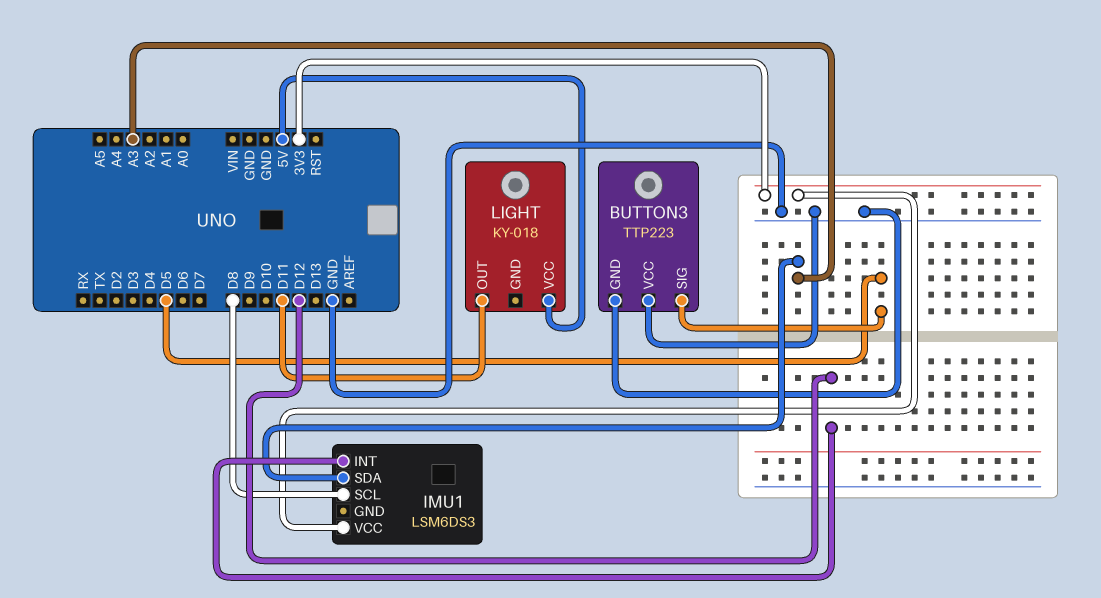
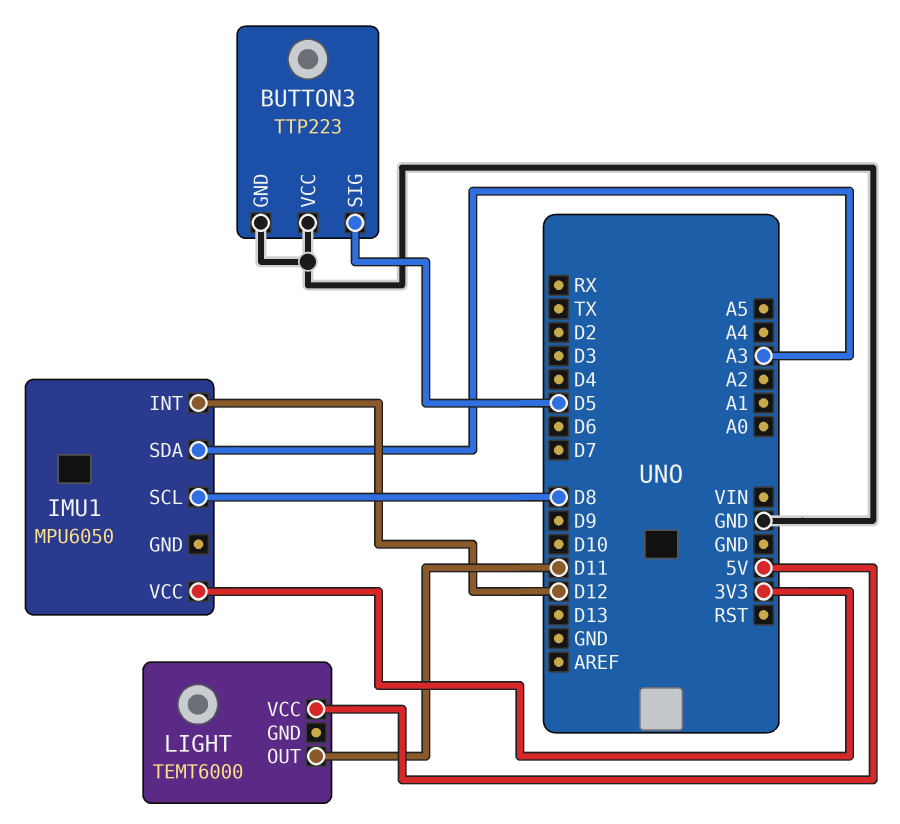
IMU1: LSM6DS3 -> MPU6050
LIGHT: KY-018 -> TEMT6000

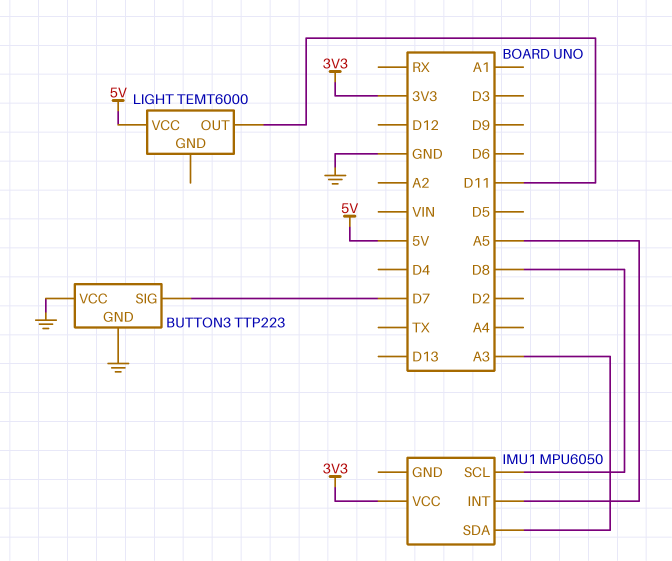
BUTTON3 pin SIG: D5 -> D7
IMU1 pin INT: D12 -> A5

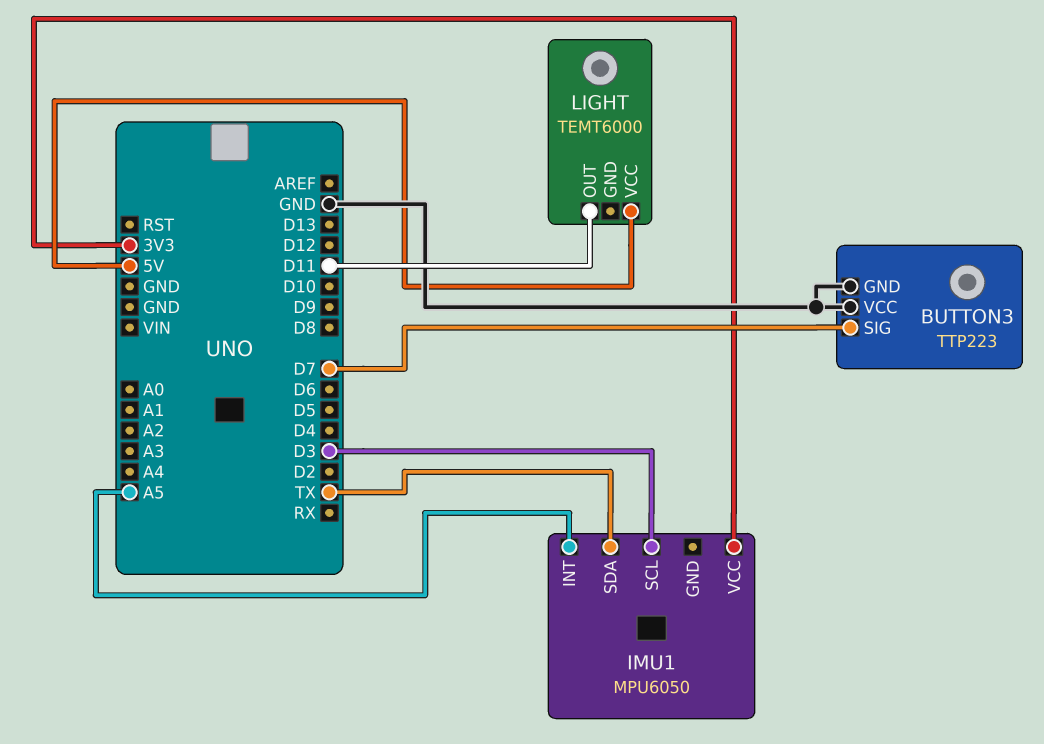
IMU1 pin SCL: D8 -> D3
IMU1 pin SDA: A3 -> TX

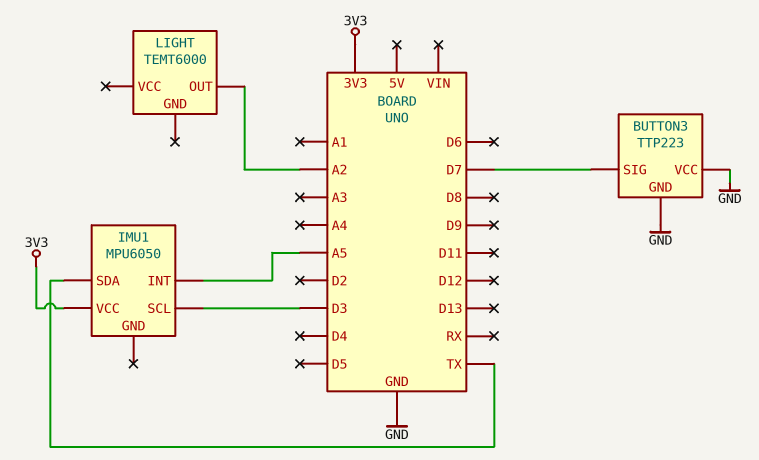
LIGHT pin OUT: D11 -> A2
LIGHT pin VCC: 5V -> none

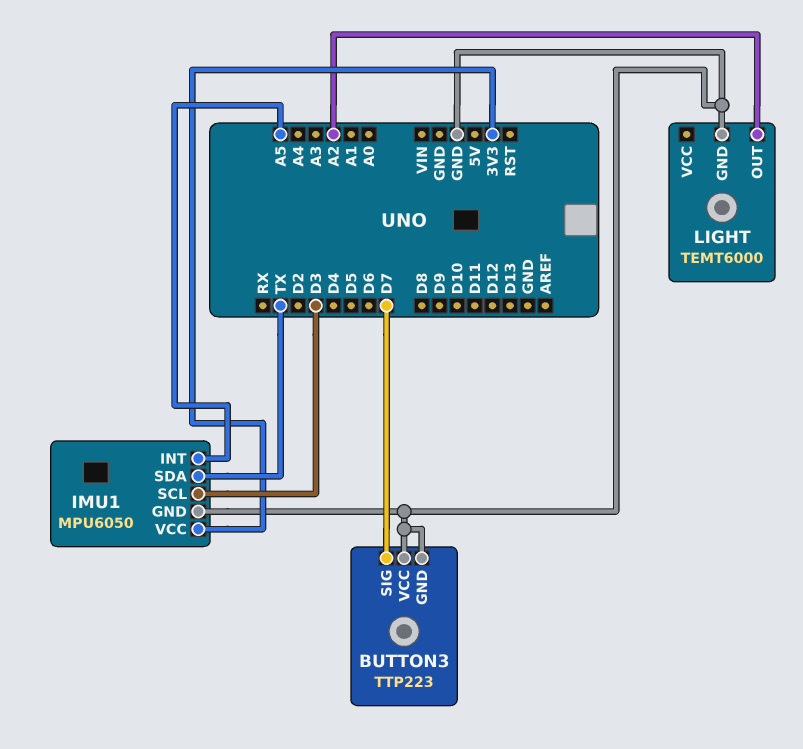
IMU1 pin GND: none -> GND
LIGHT pin GND: none -> GND

